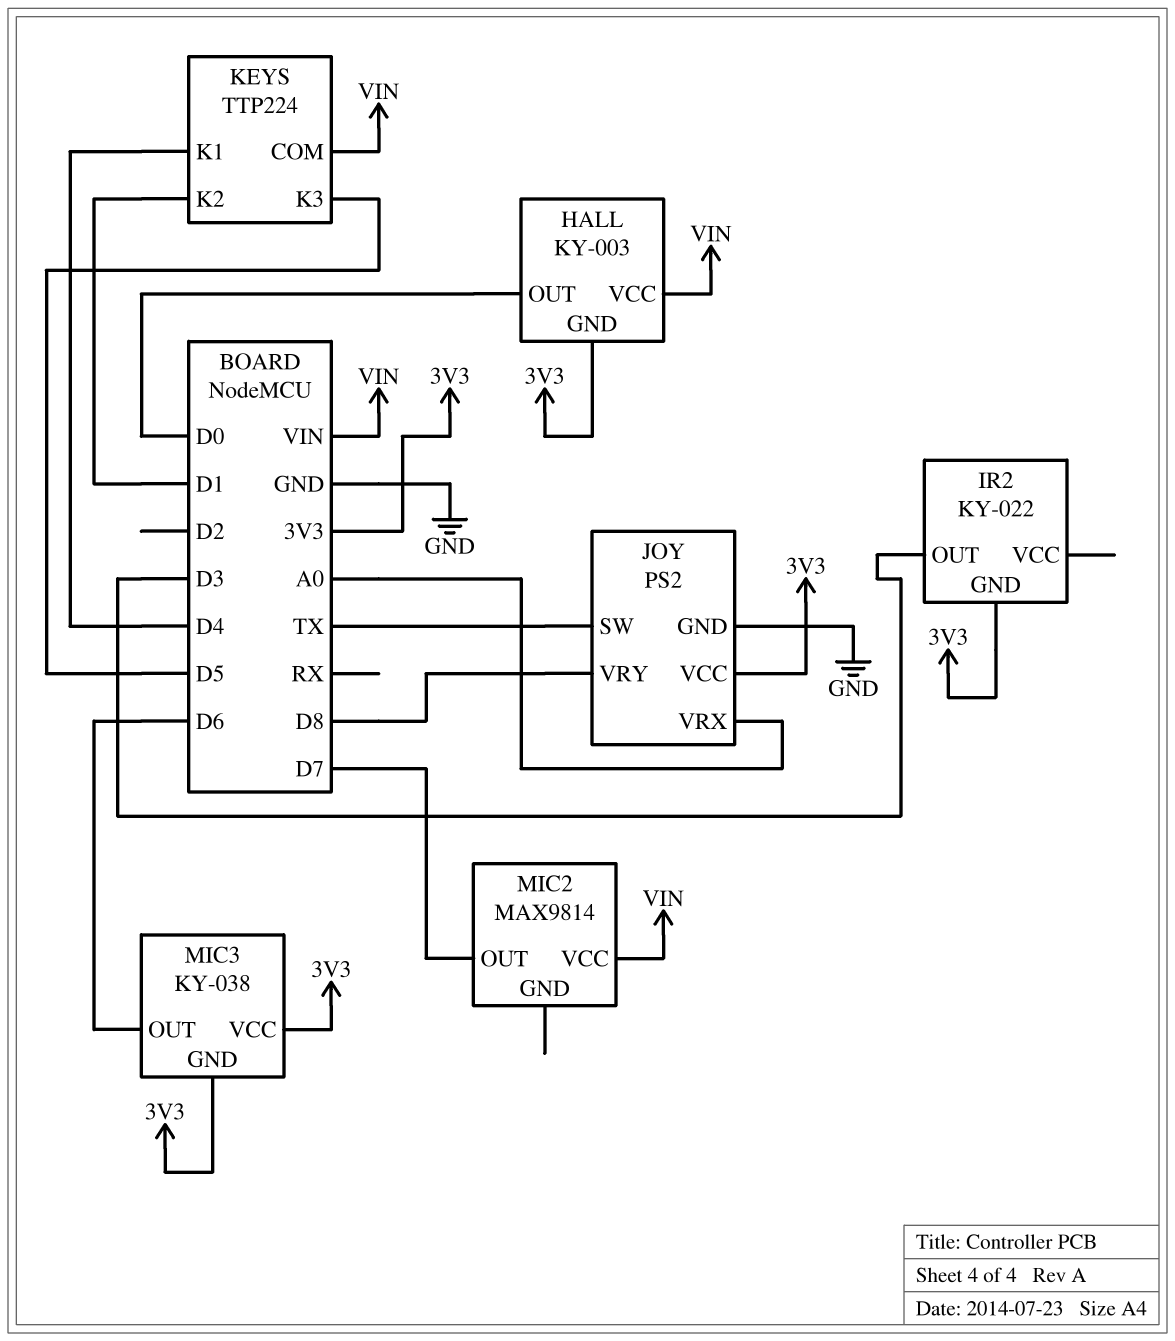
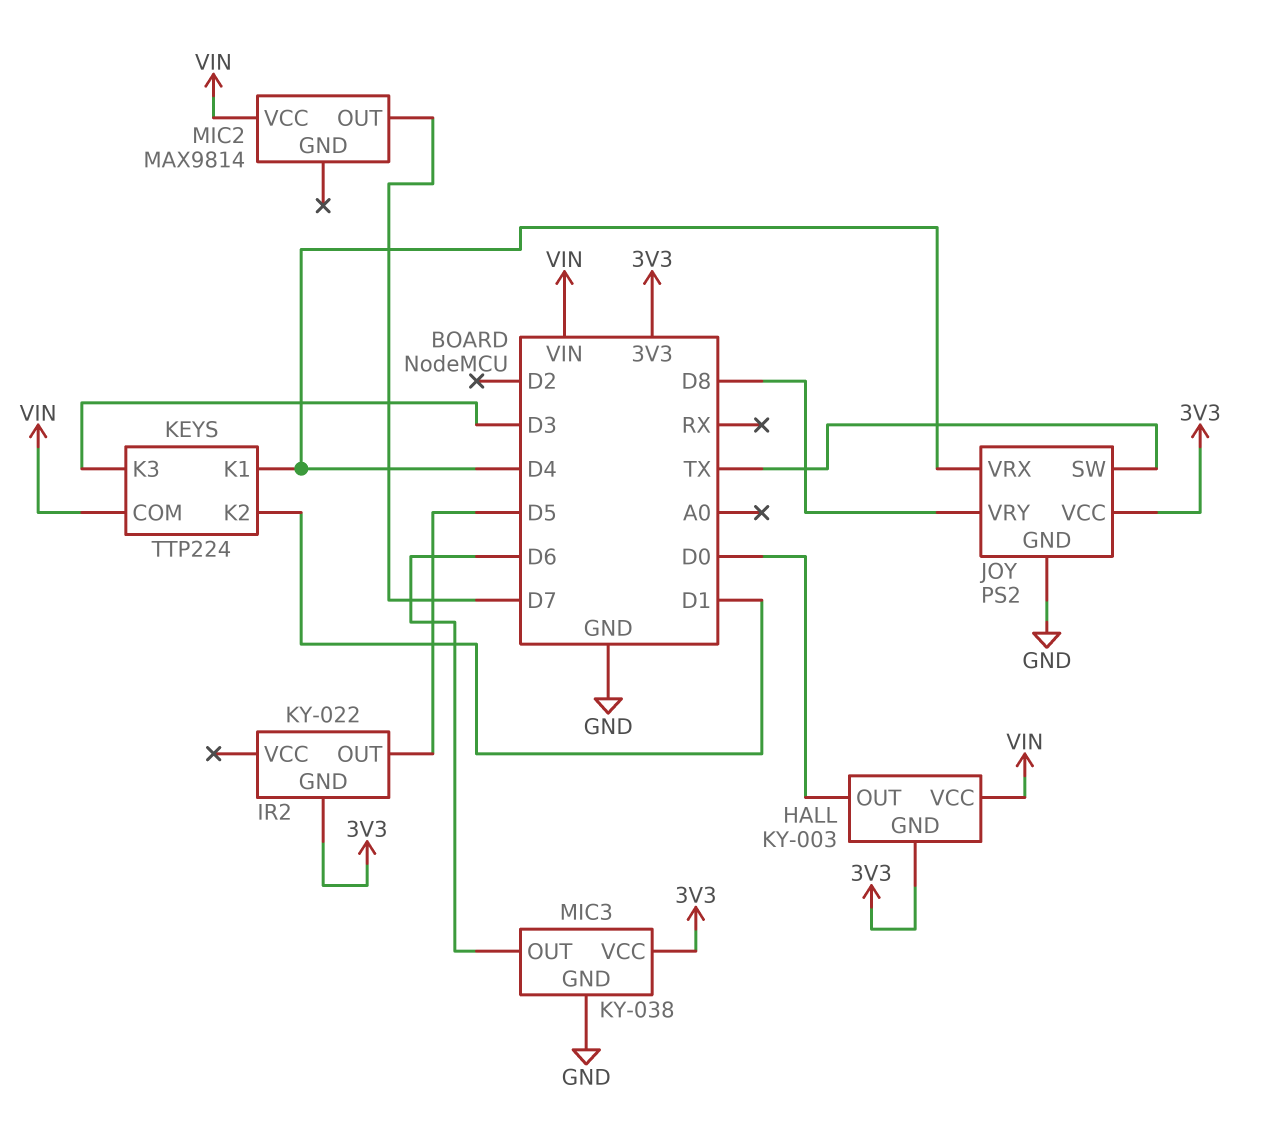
IR2 pin OUT: D3 -> D5
JOY pin VRX: A0 -> D4
KEYS pin K3: D5 -> D3
MIC3 pin GND: 3V3 -> GND

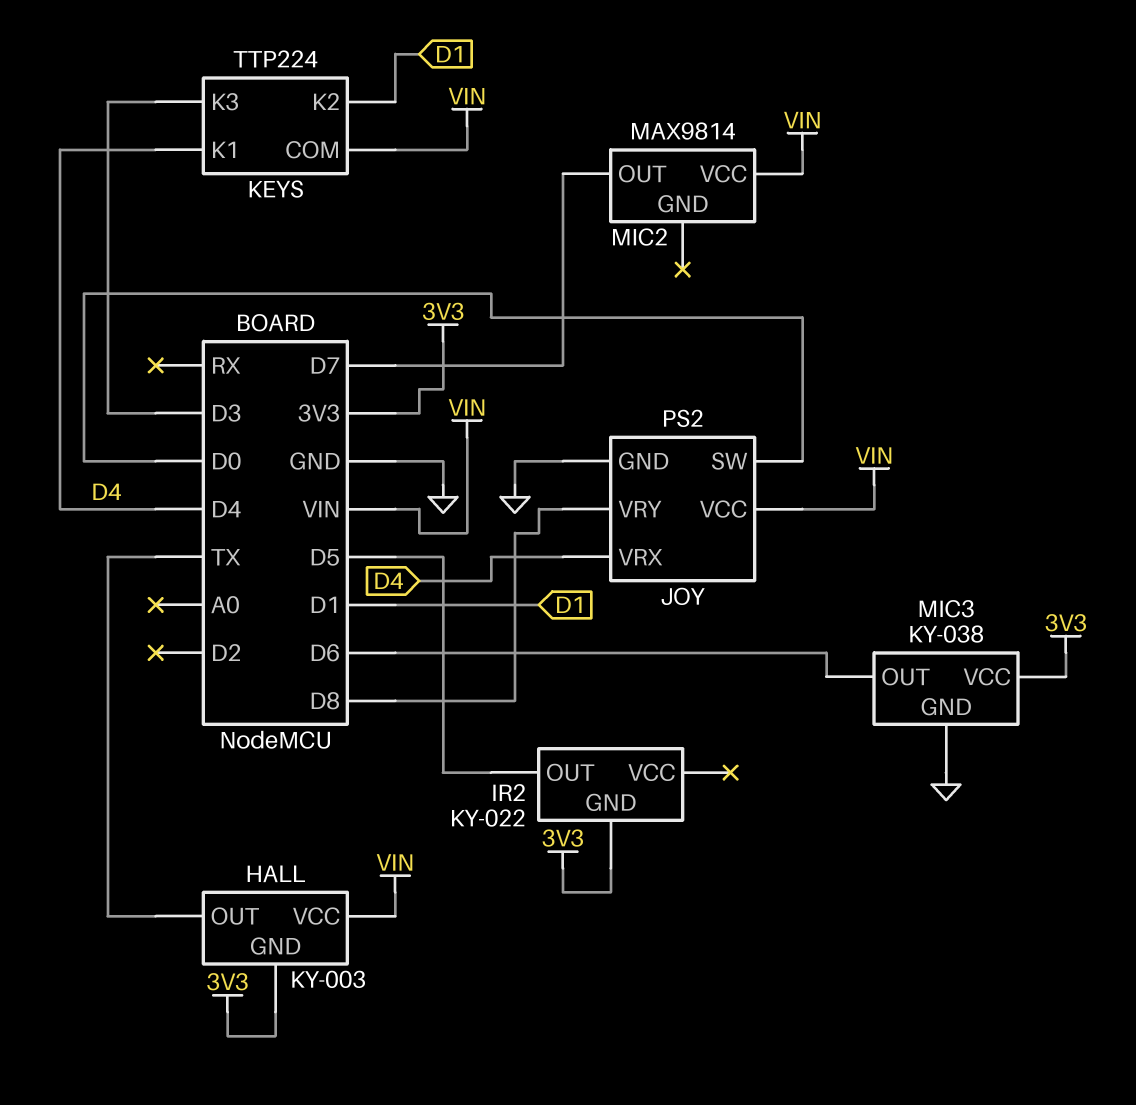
HALL pin OUT: D0 -> TX
JOY pin SW: TX -> D0
JOY pin VCC: 3V3 -> VIN

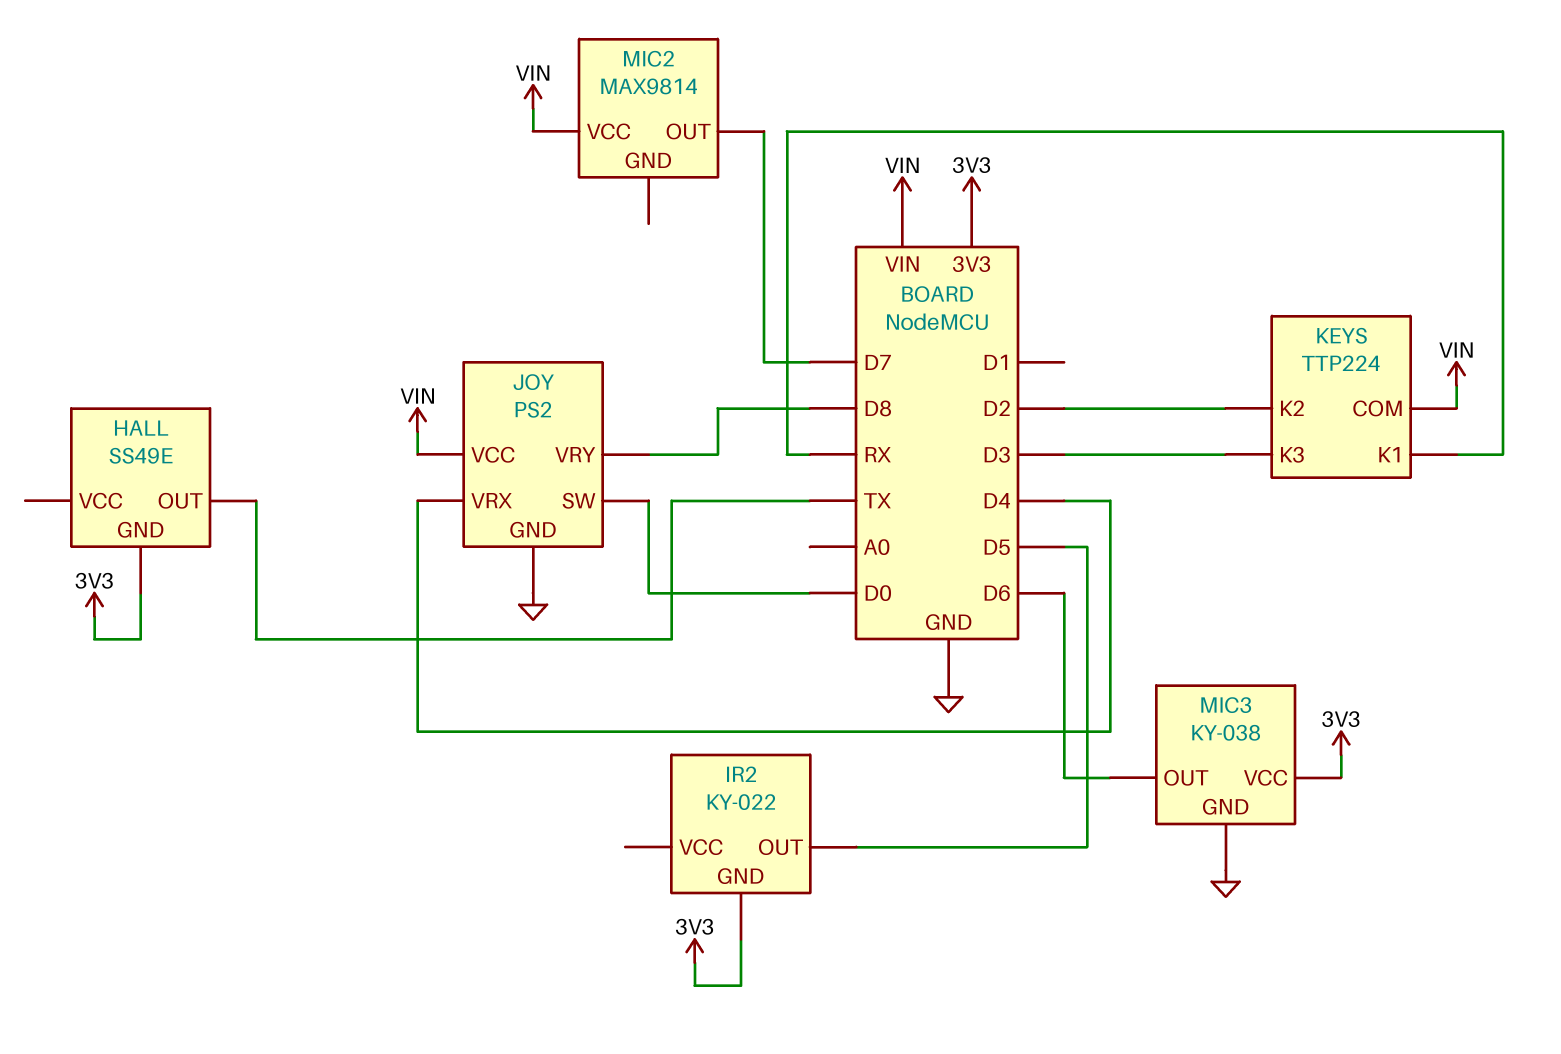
HALL: KY-003 -> SS49E
HALL pin VCC: VIN -> none
KEYS pin K1: D4 -> RX
KEYS pin K2: D1 -> D2

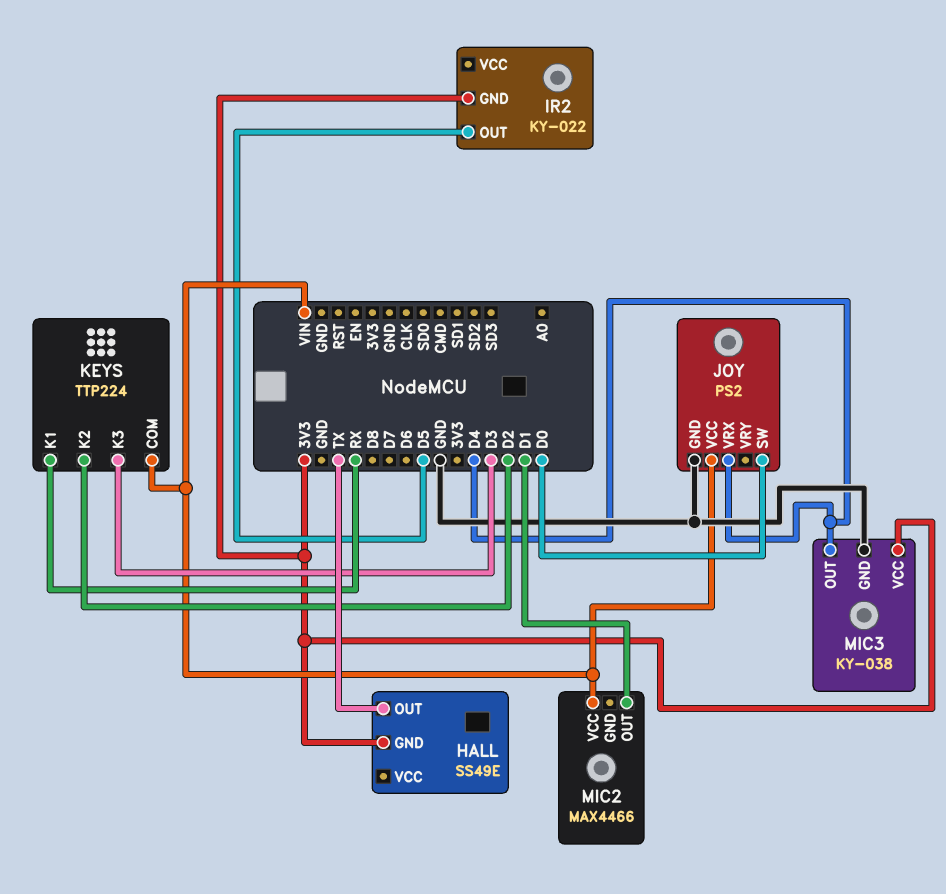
JOY pin VRY: D8 -> none
MIC2: MAX9814 -> MAX4466
MIC2 pin OUT: D7 -> D1
MIC3 pin OUT: D6 -> D4

